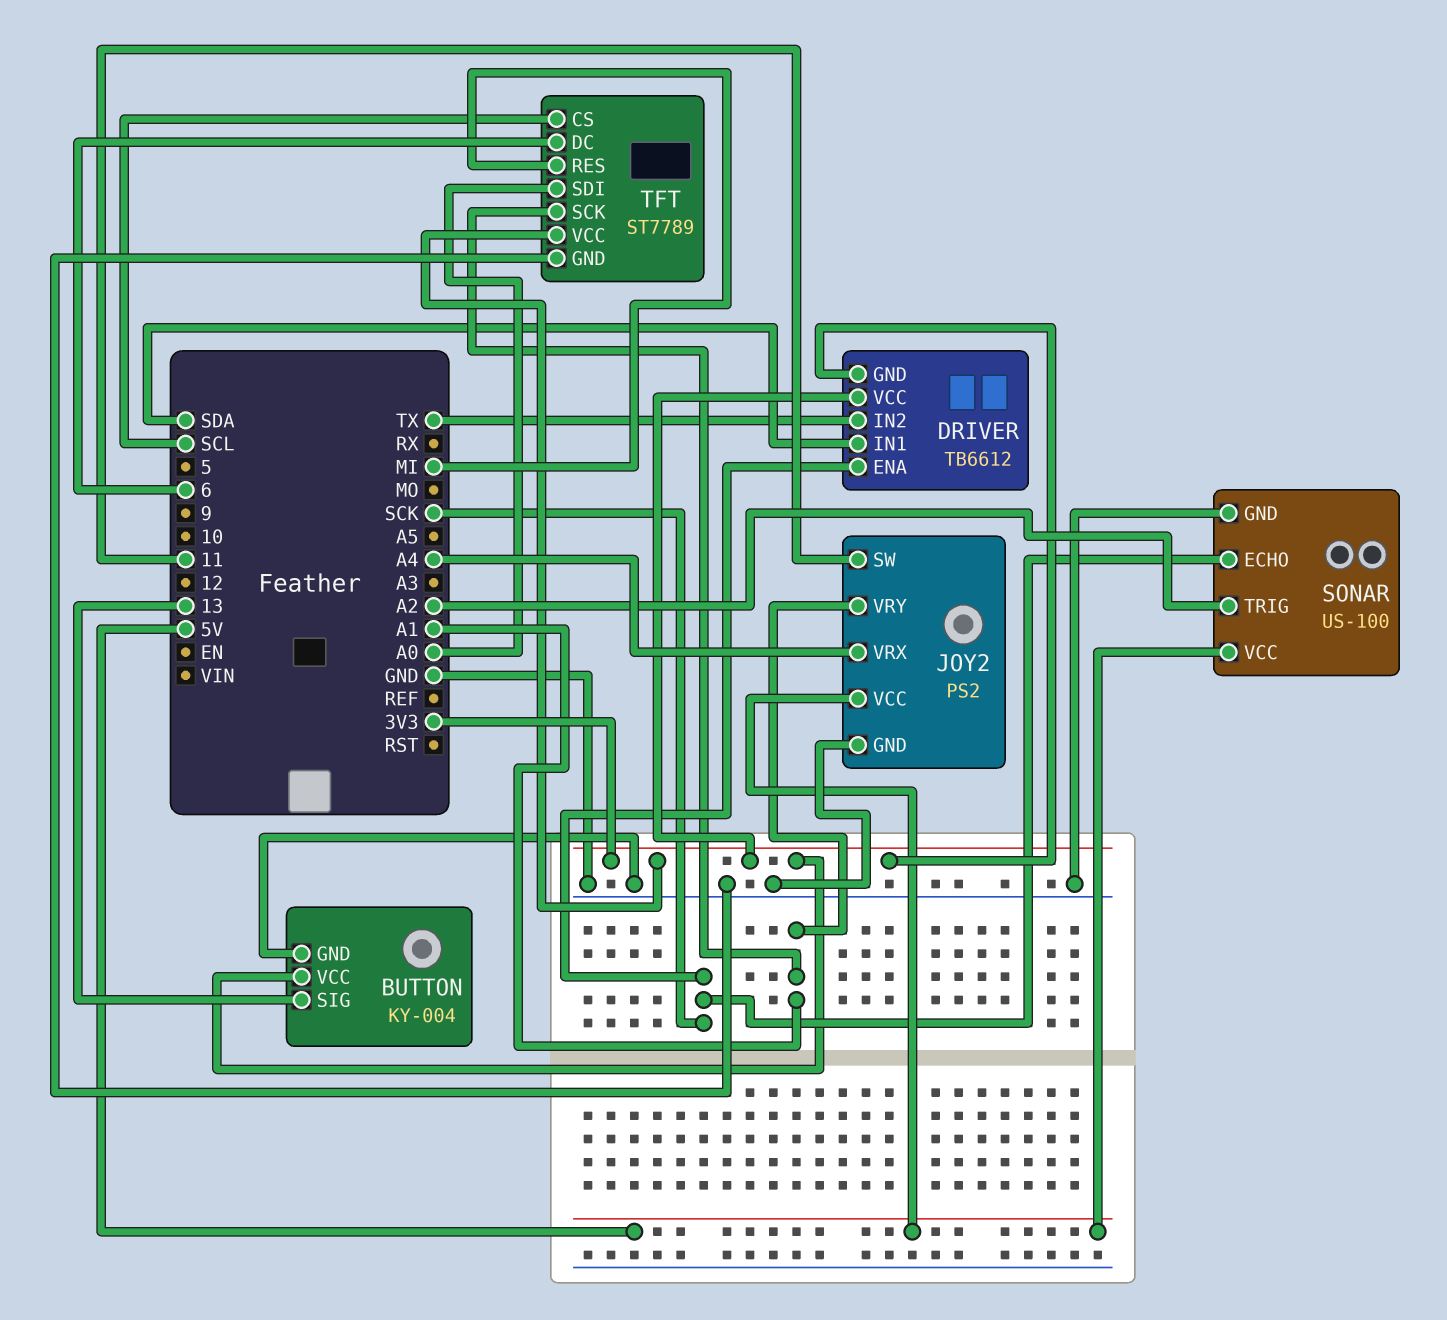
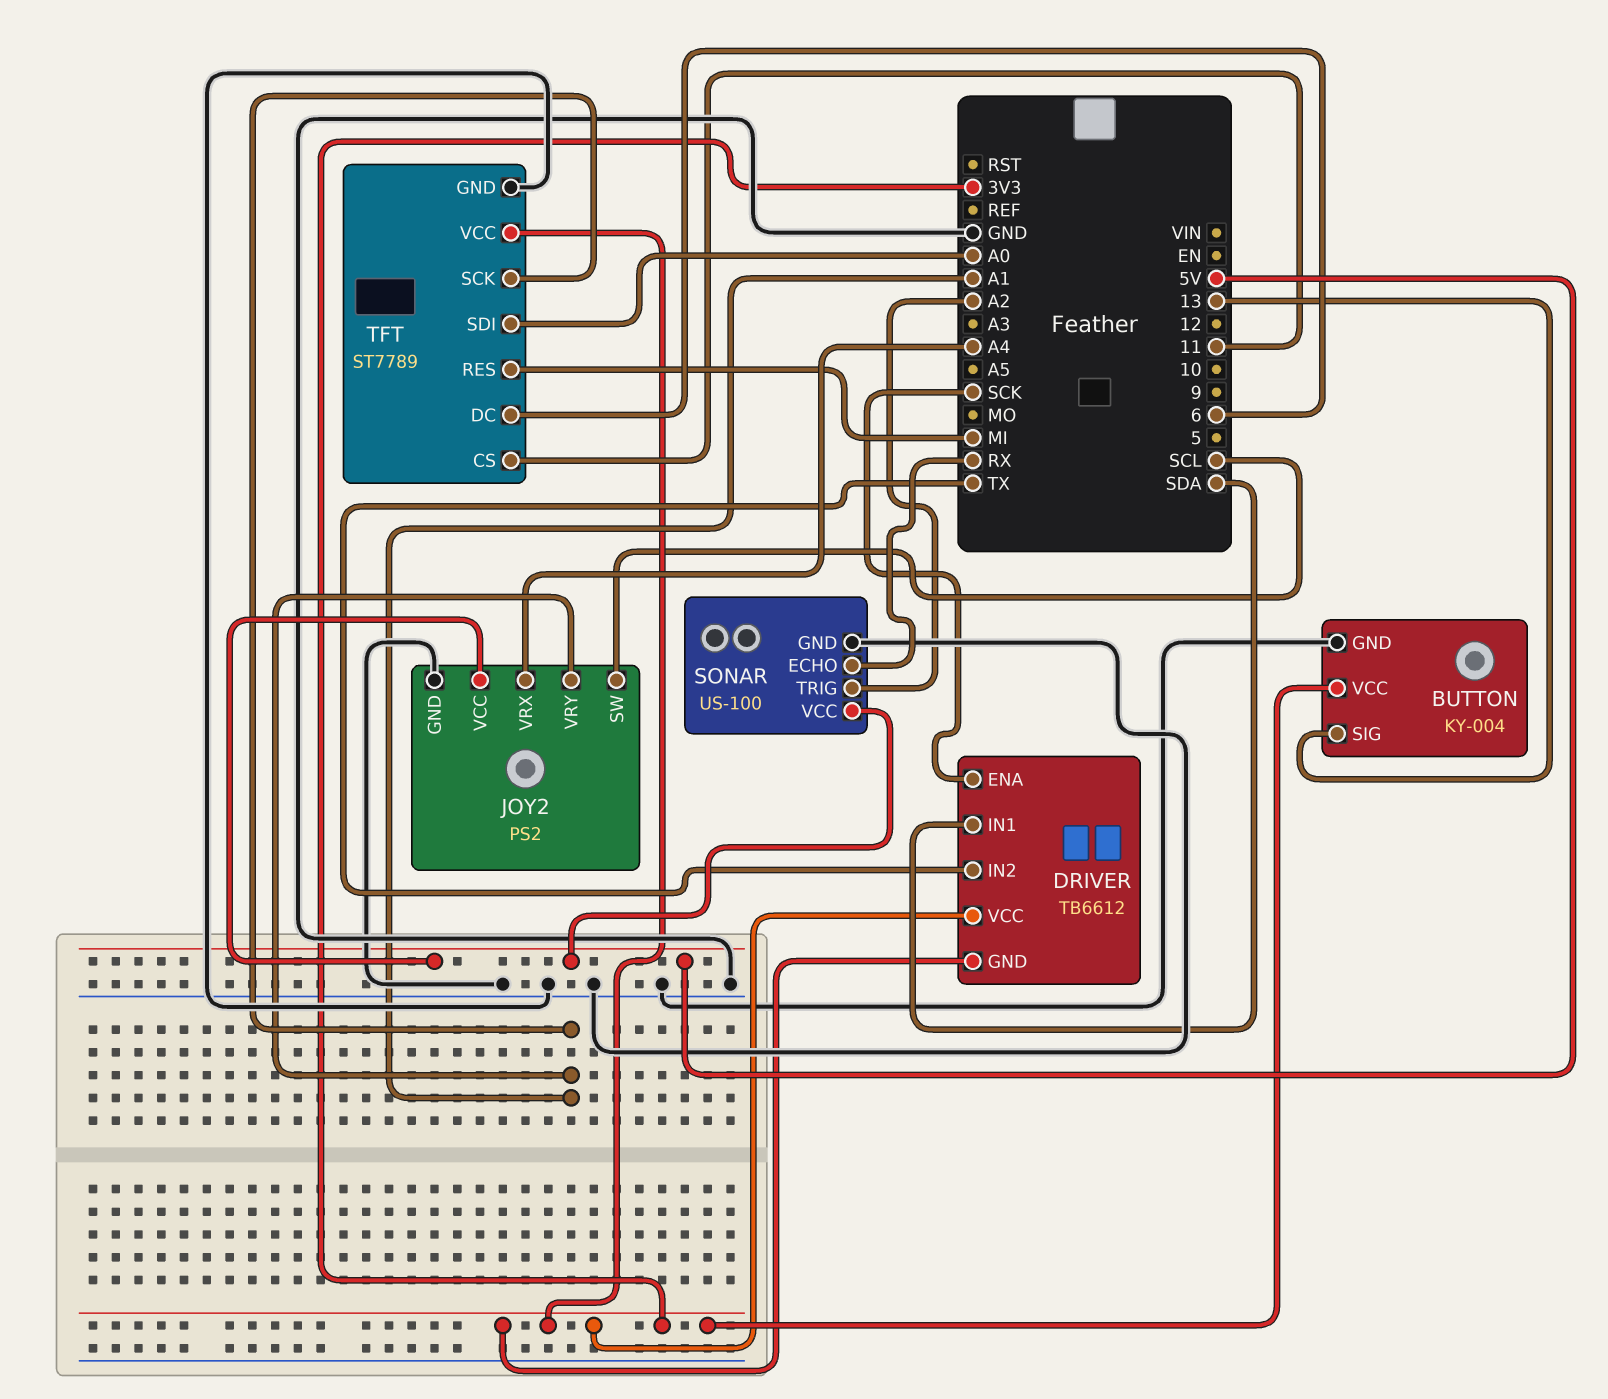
JOY2 pin SW: 11 -> SCL
SONAR pin ECHO: SCK -> RX
TFT pin CS: SCL -> 11

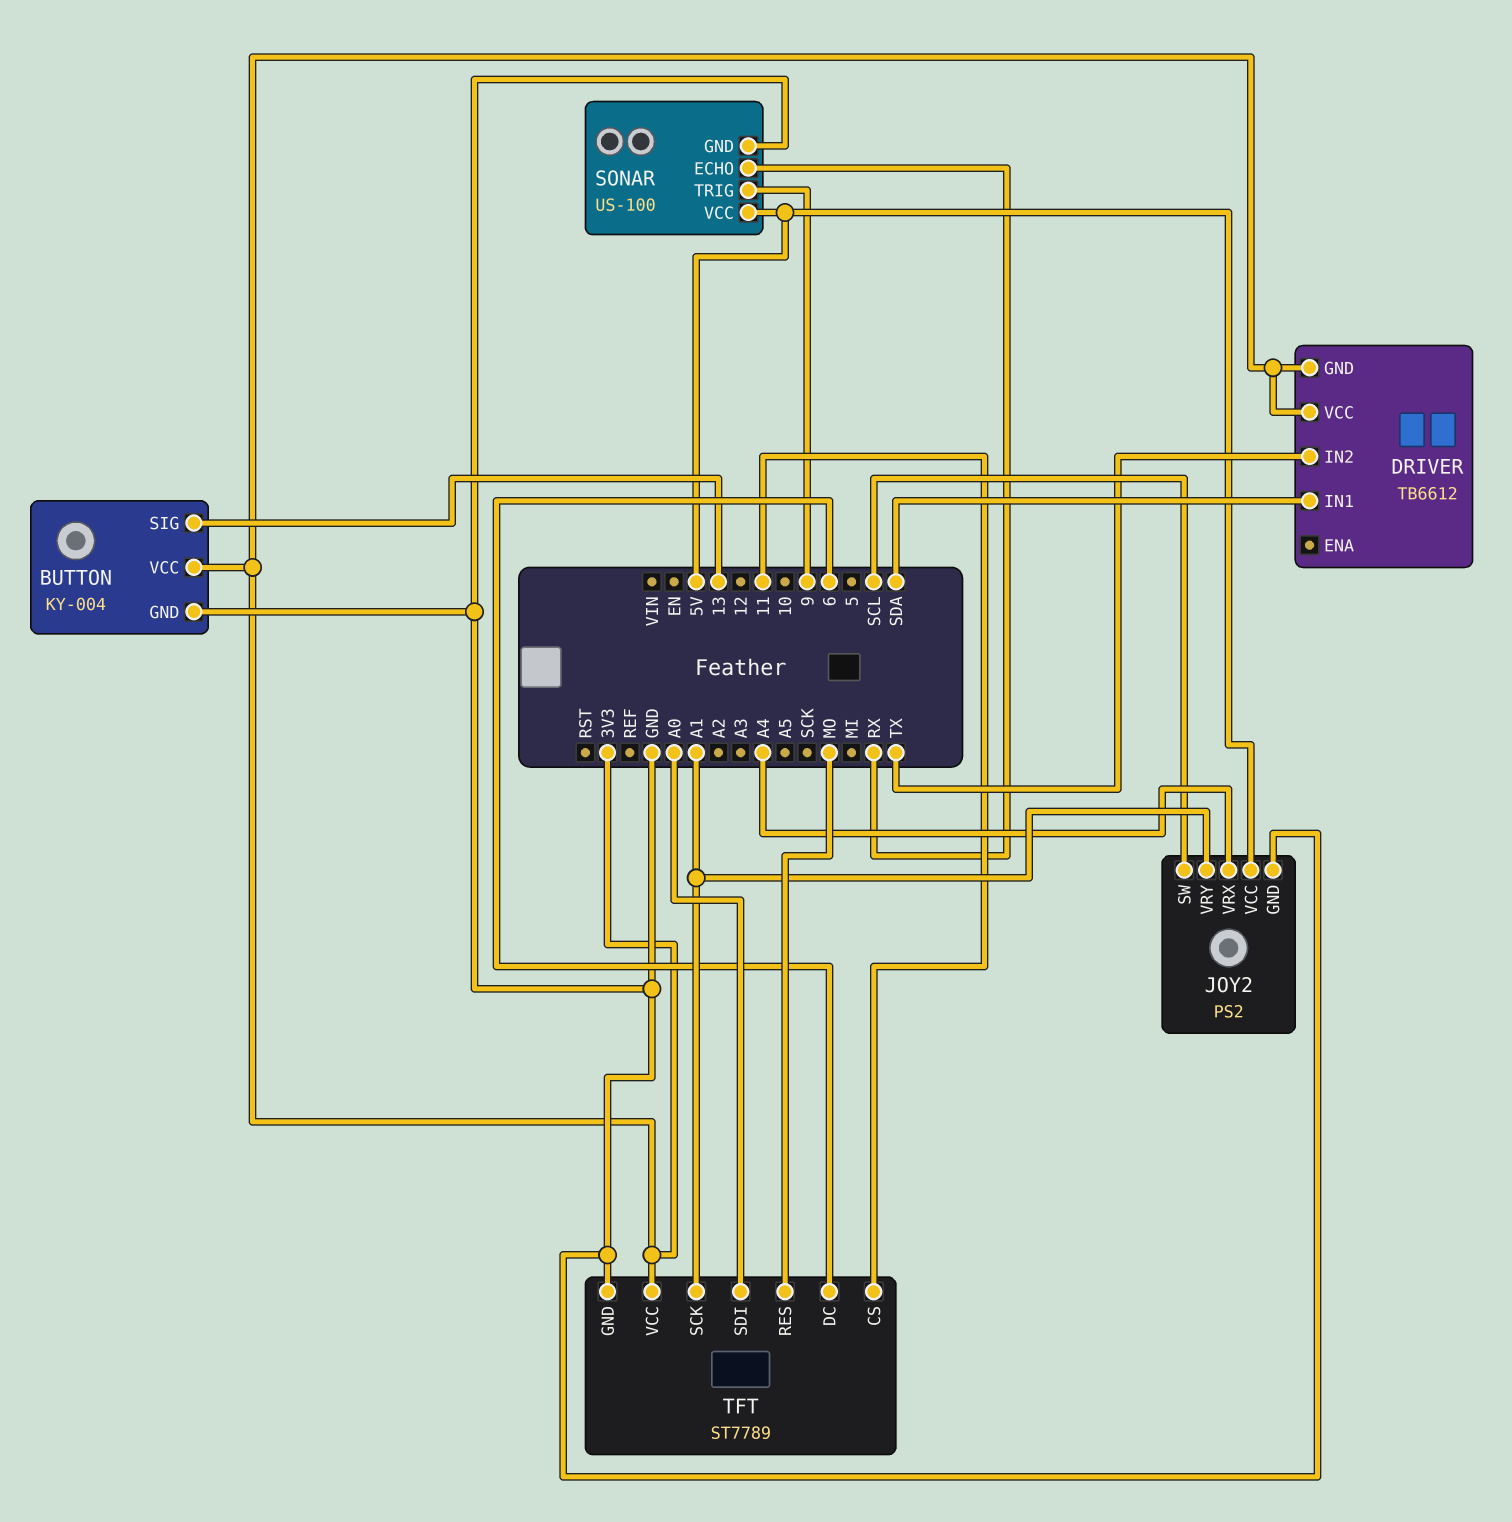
DRIVER pin ENA: SCK -> none
SONAR pin TRIG: A2 -> 9
TFT pin RES: MI -> MO

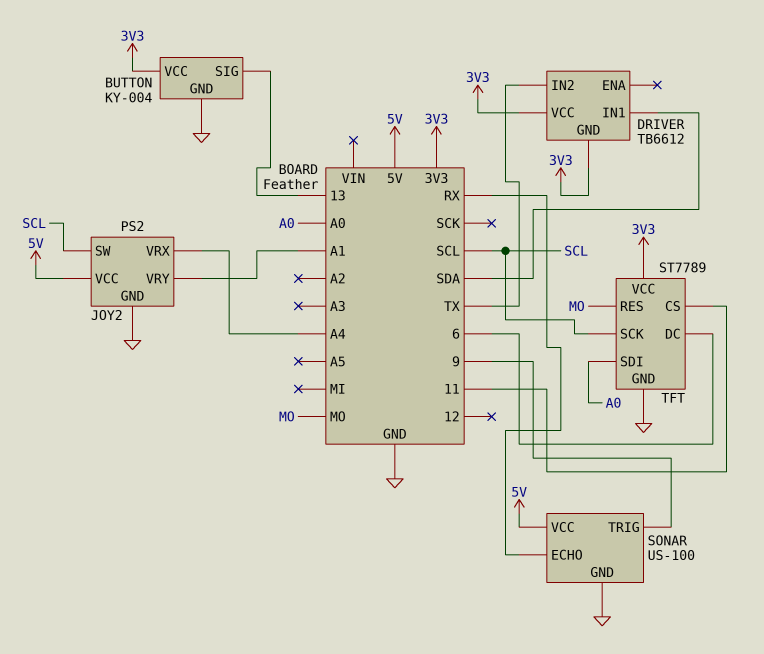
TFT pin SCK: A1 -> SCL

